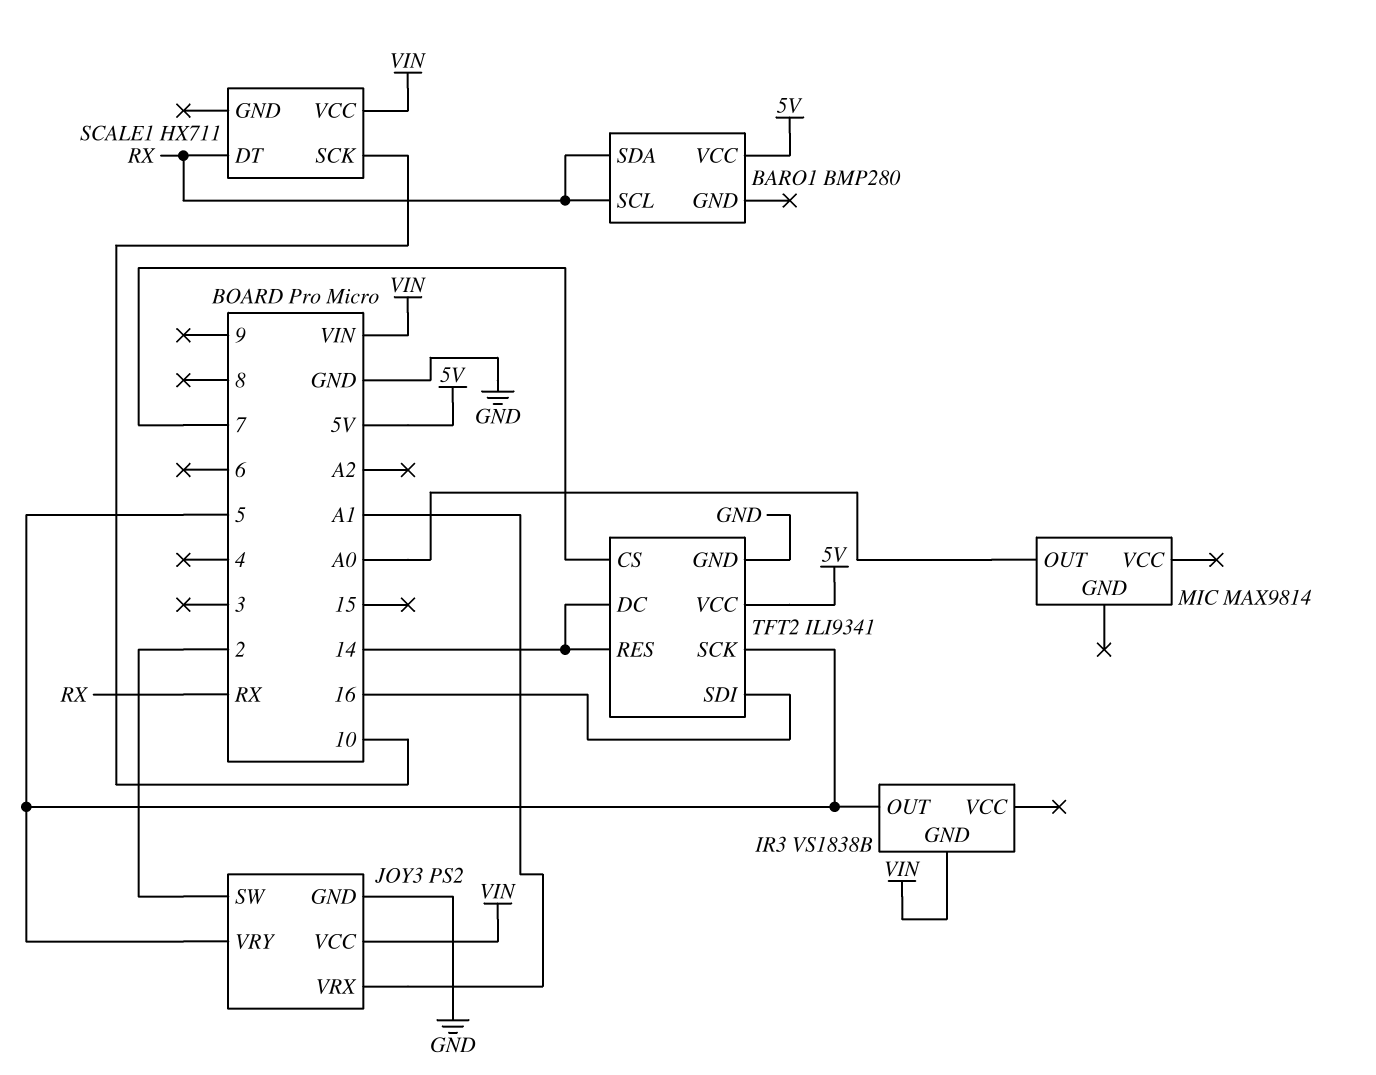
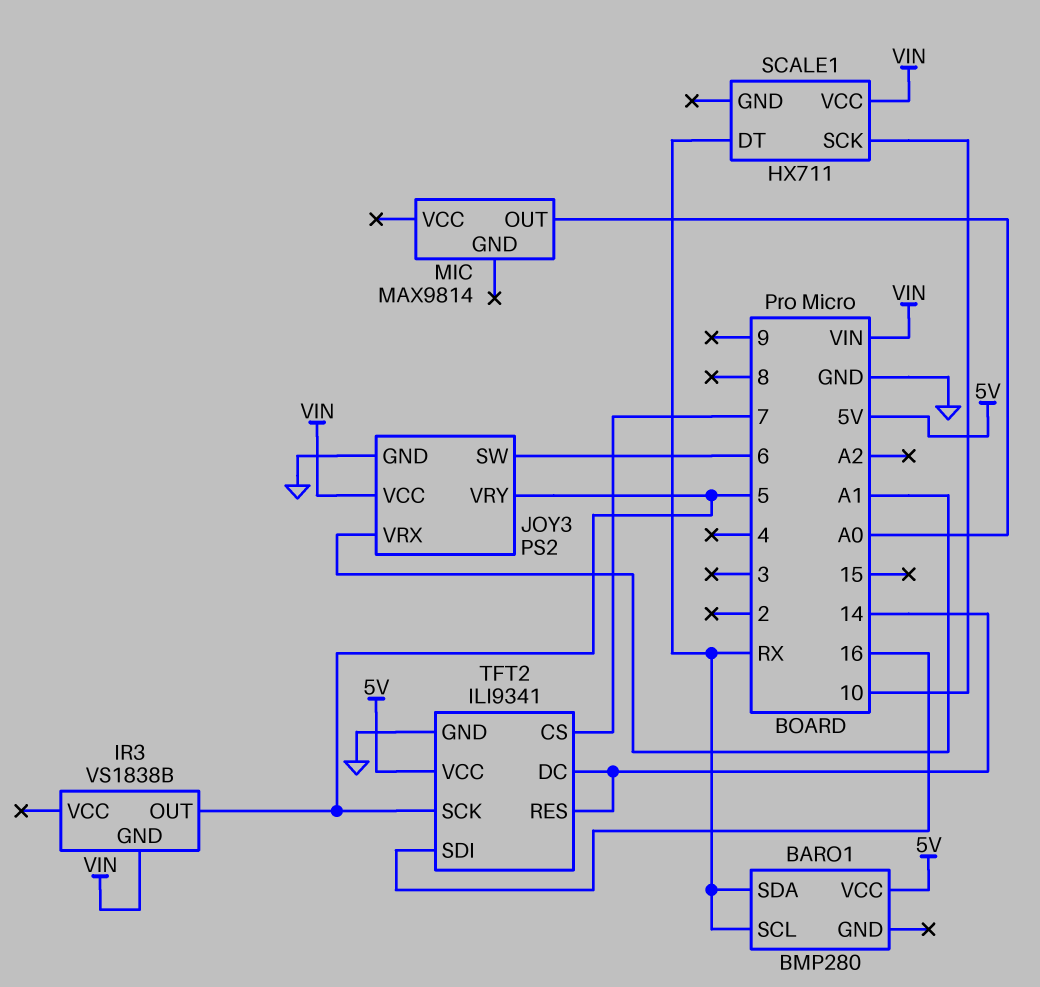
JOY3 pin SW: 2 -> 6

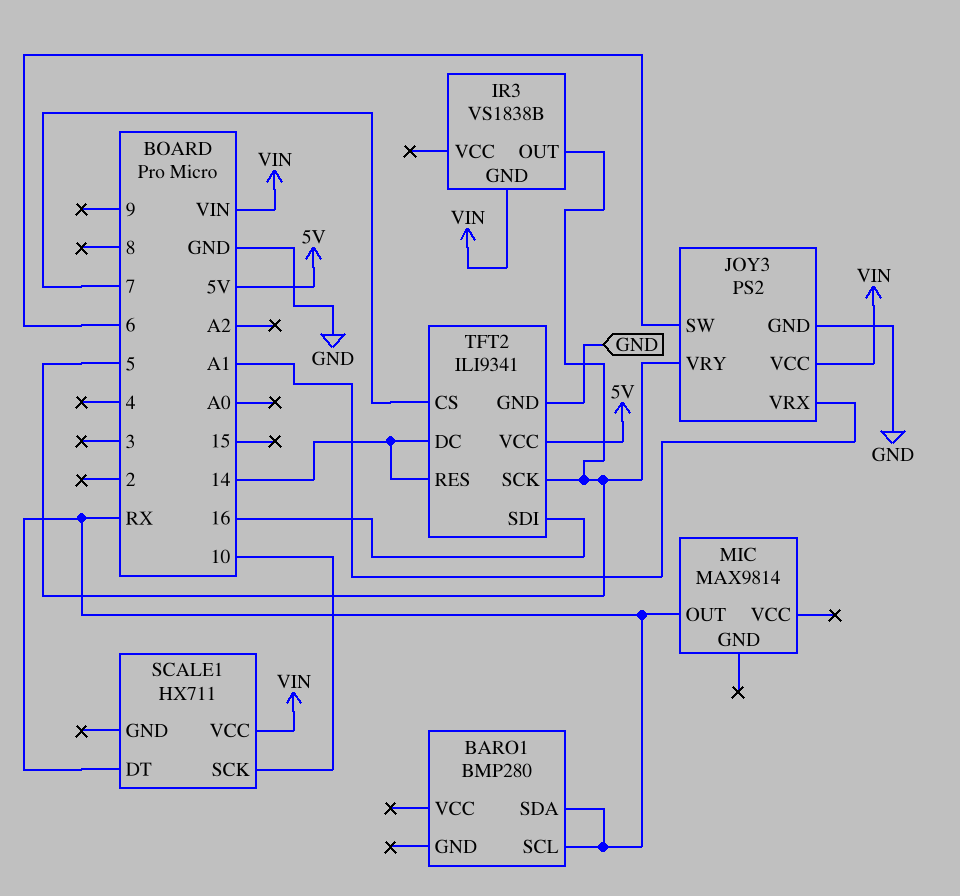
BARO1 pin VCC: 5V -> none
MIC pin OUT: A0 -> RX

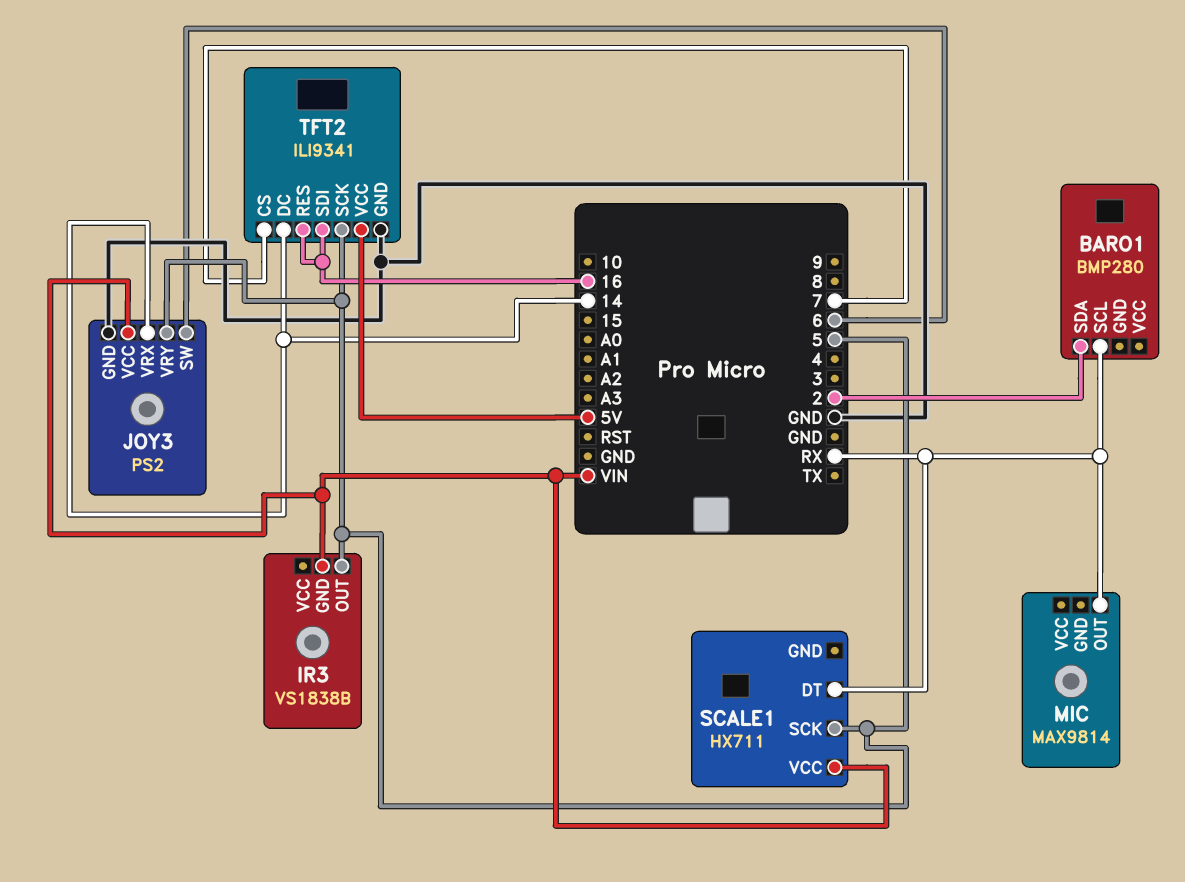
BARO1 pin SDA: RX -> 2
JOY3 pin VRX: A1 -> 14
SCALE1 pin SCK: 10 -> 5
TFT2 pin RES: 14 -> 16

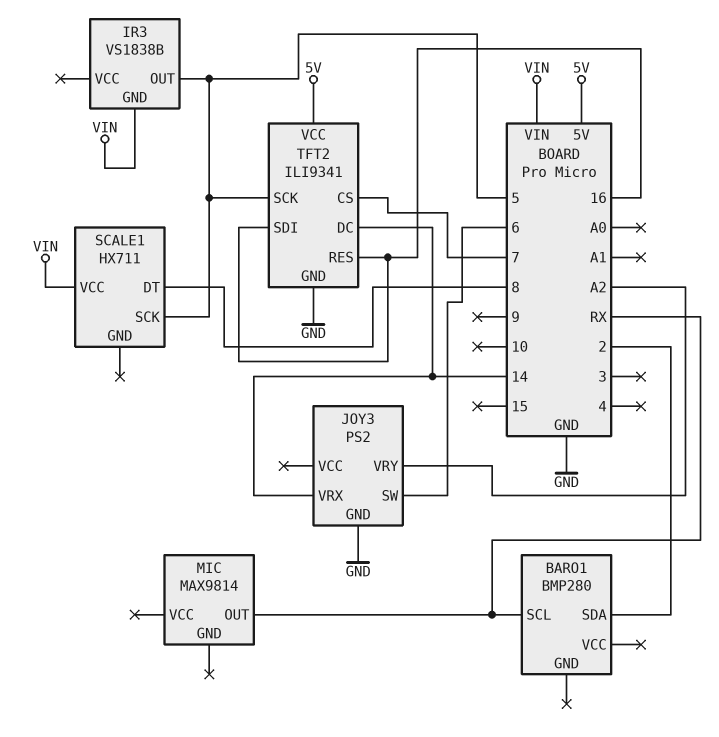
JOY3 pin VCC: VIN -> none
JOY3 pin VRY: 5 -> A2
SCALE1 pin DT: RX -> 8

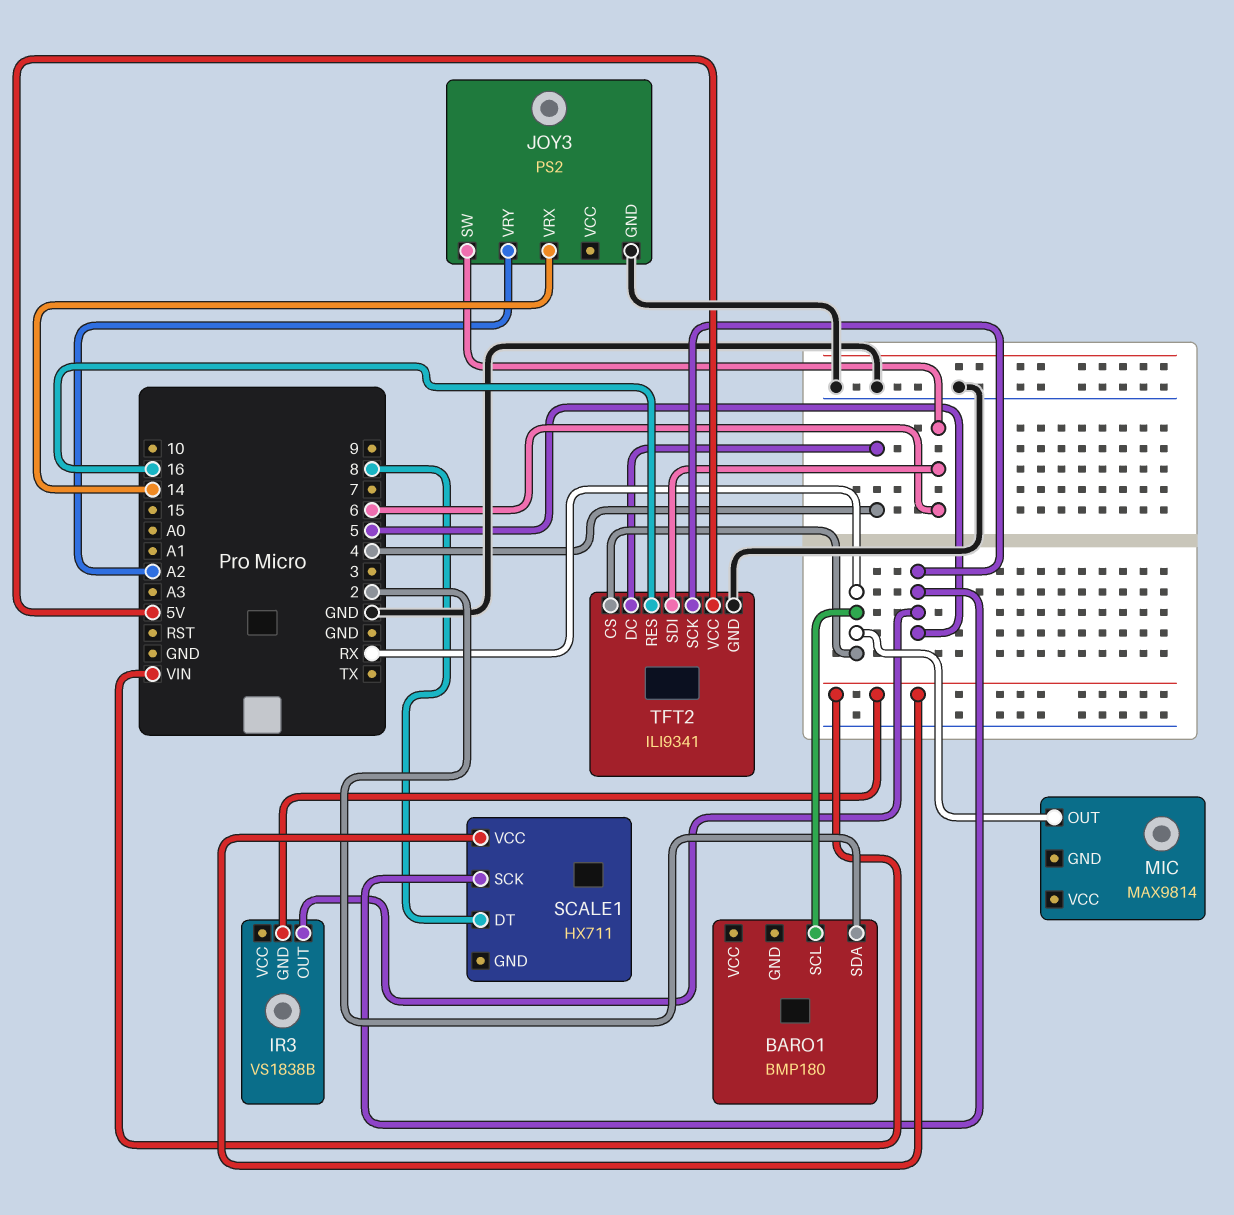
BARO1: BMP280 -> BMP180
TFT2 pin CS: 7 -> RX
TFT2 pin DC: 14 -> 4
TFT2 pin SDI: 16 -> 6

